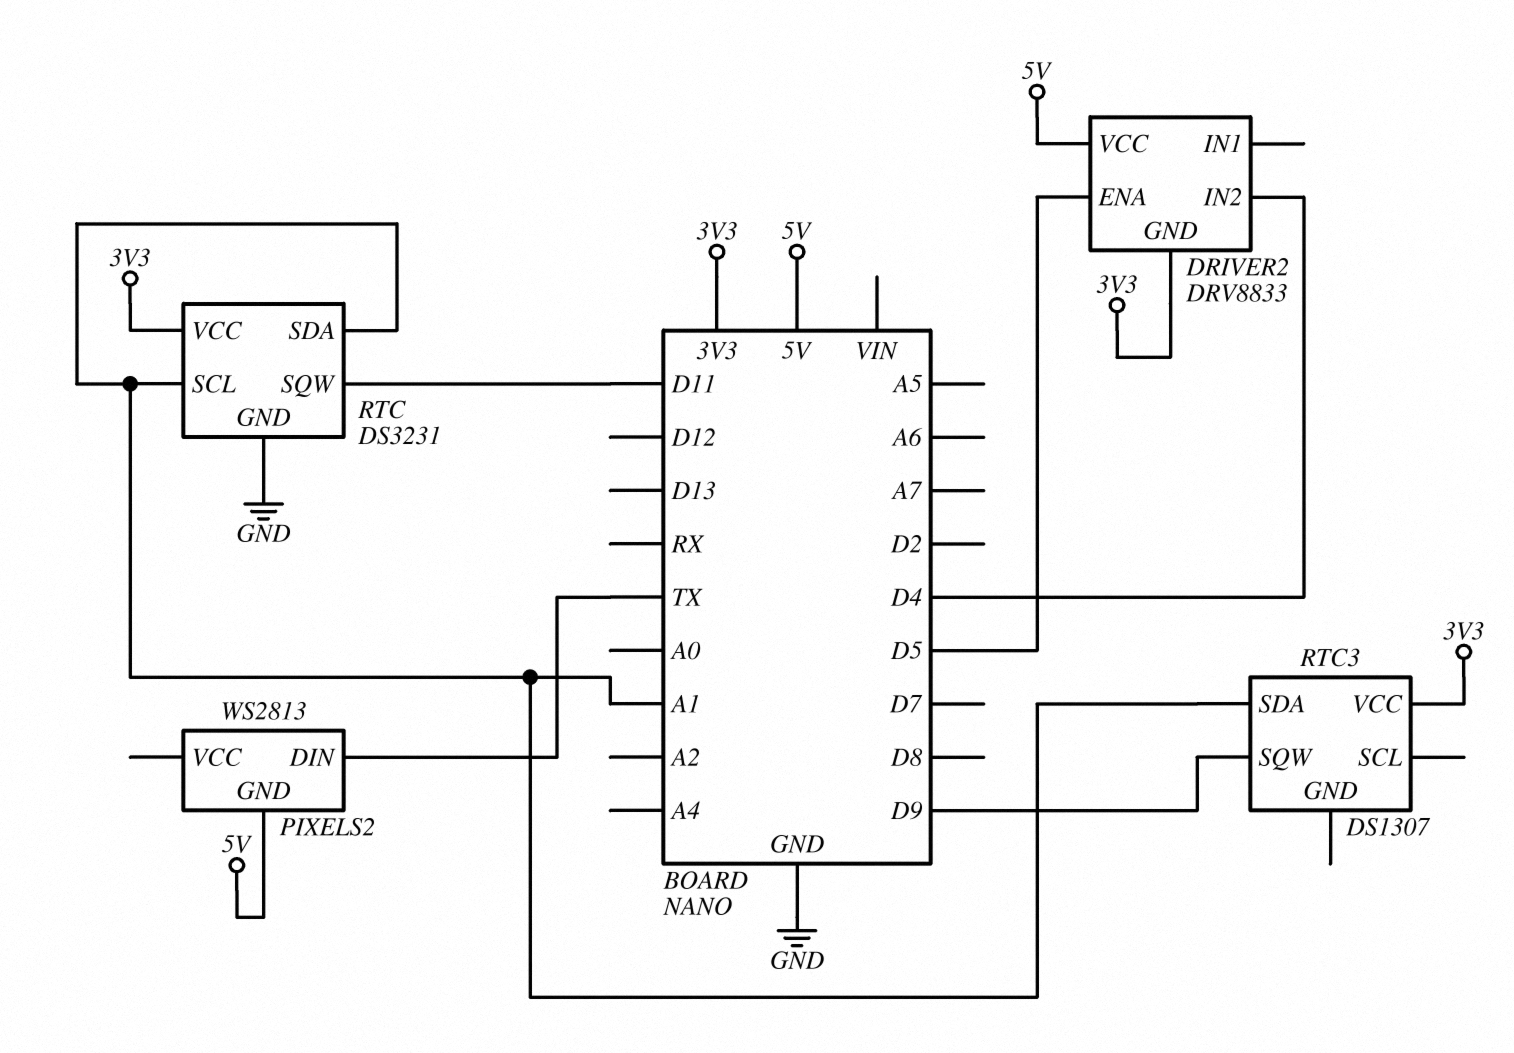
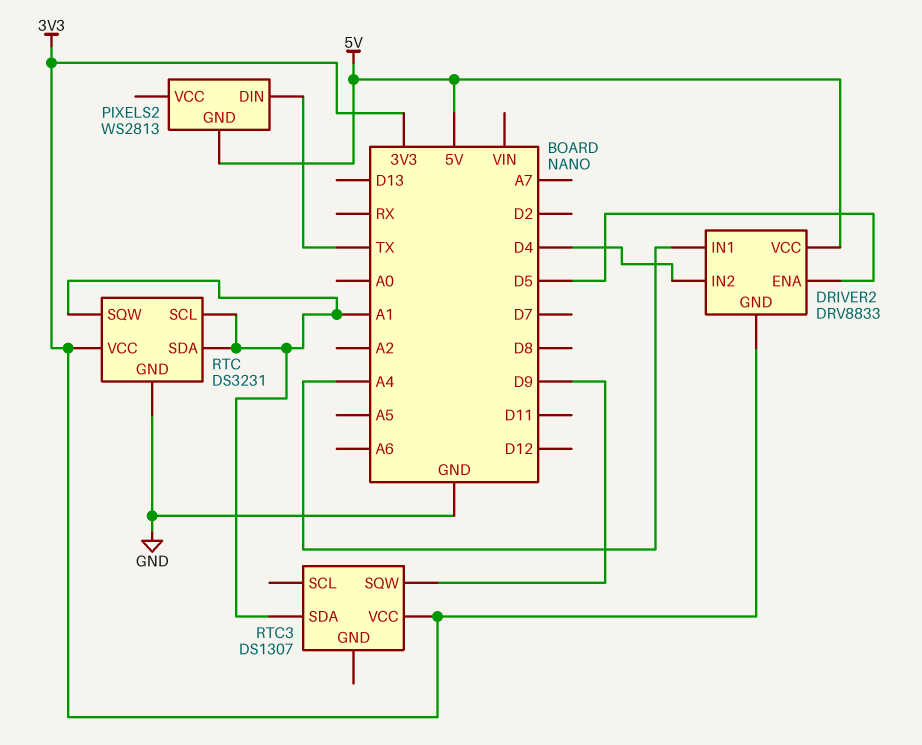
DRIVER2 pin IN1: none -> A4
RTC pin SQW: D11 -> A1

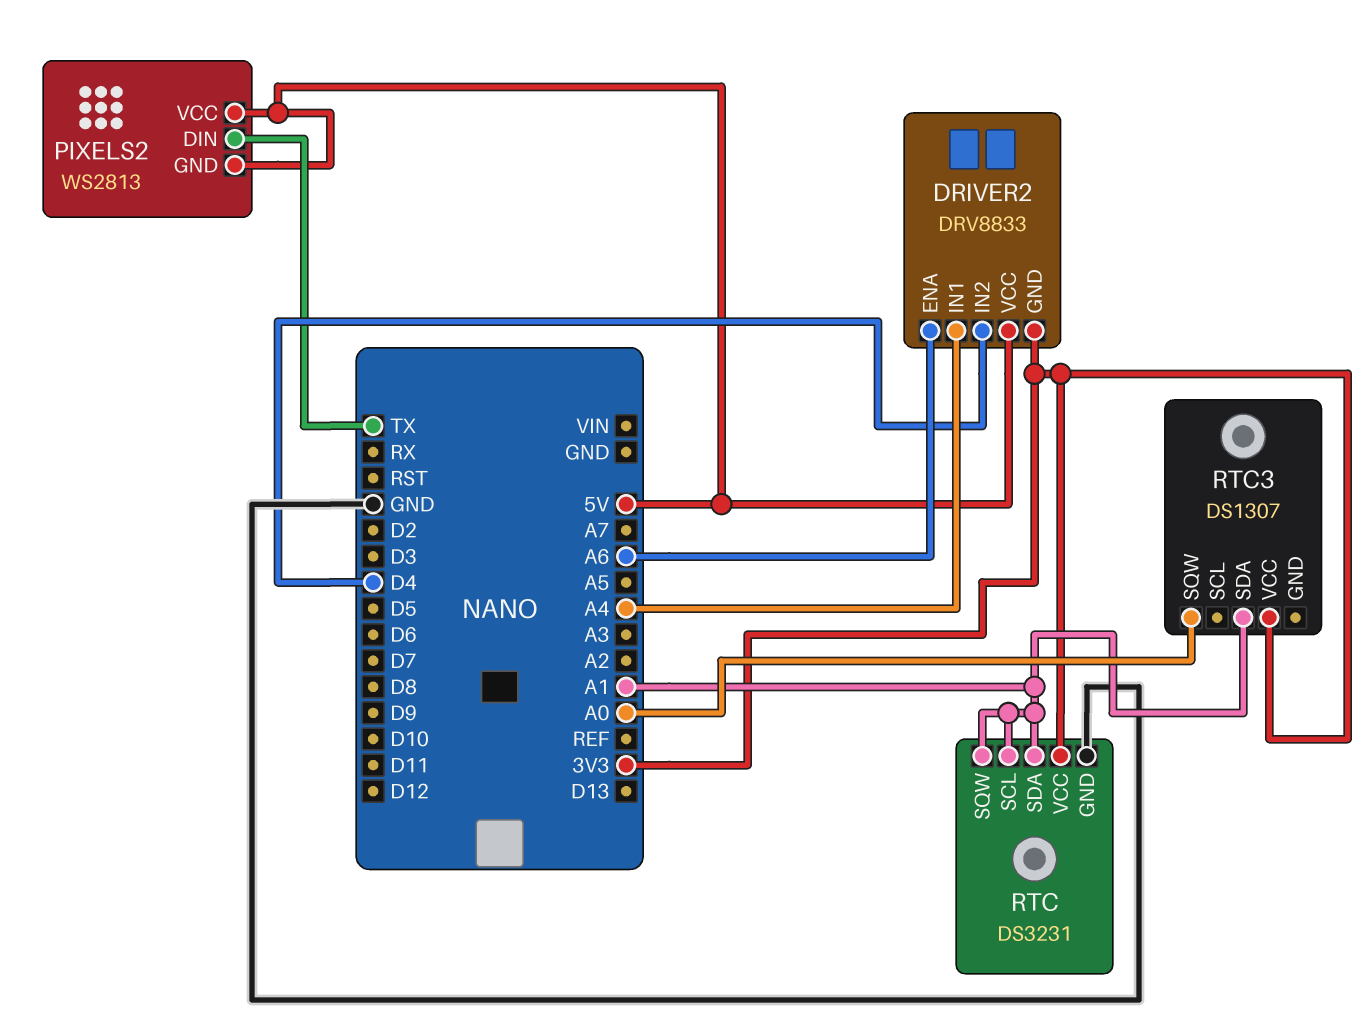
DRIVER2 pin ENA: D5 -> A6
PIXELS2 pin VCC: none -> 5V
RTC3 pin SQW: D9 -> A0

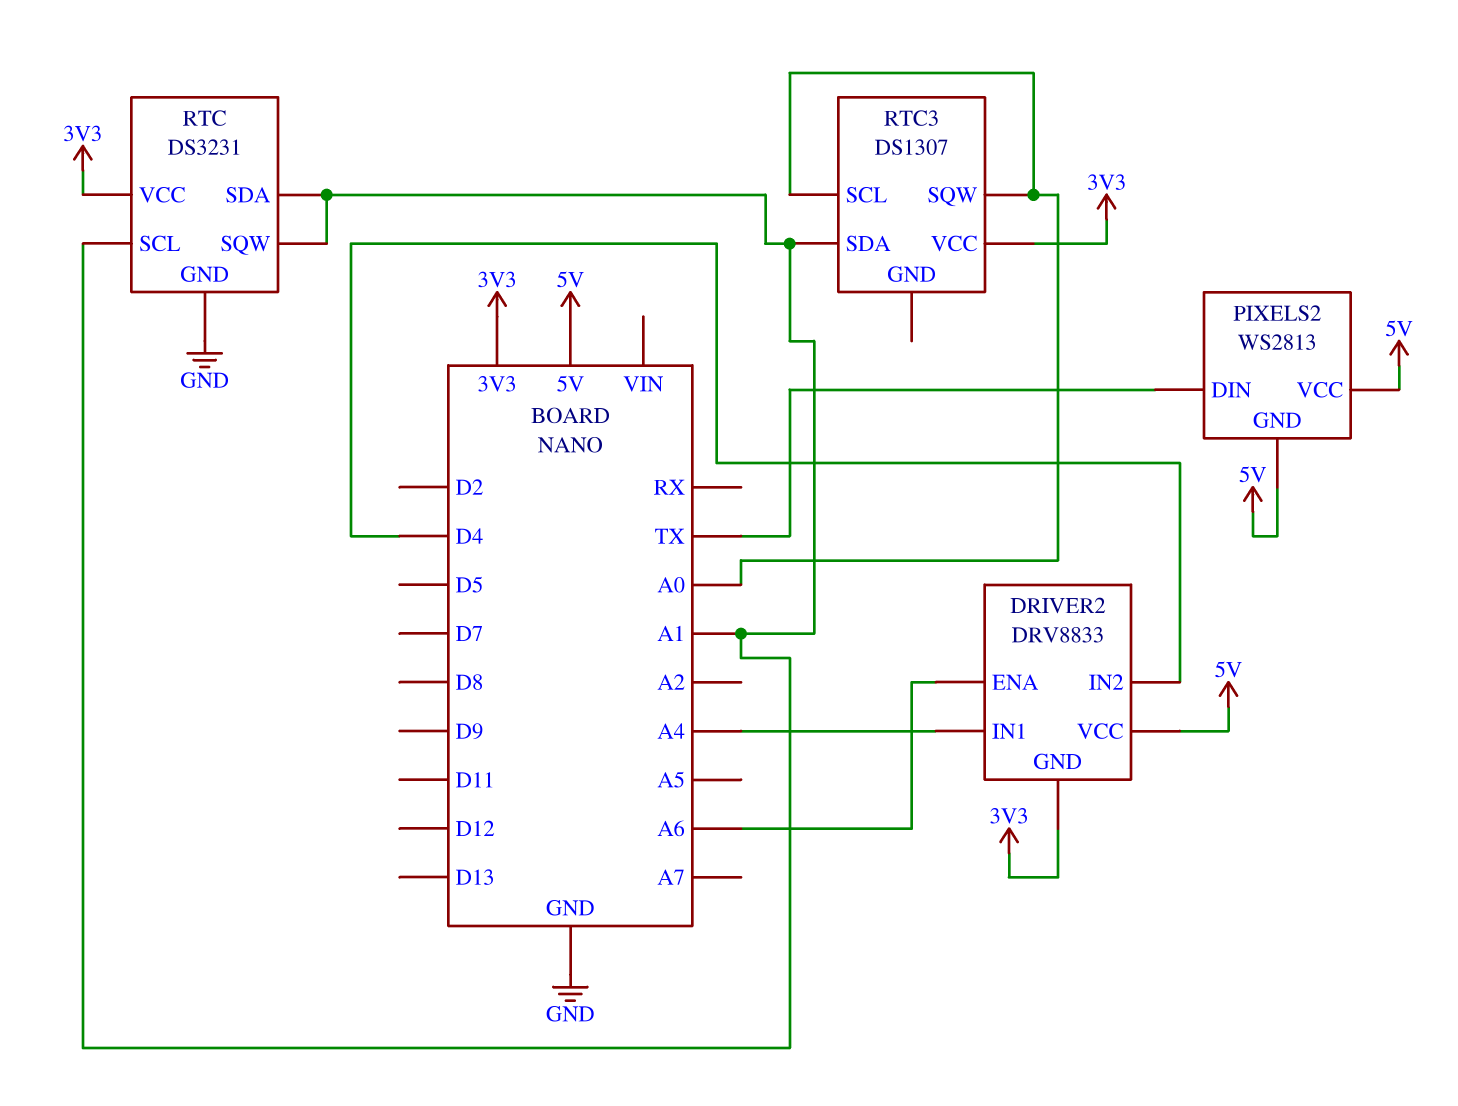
RTC3 pin SCL: none -> A0

